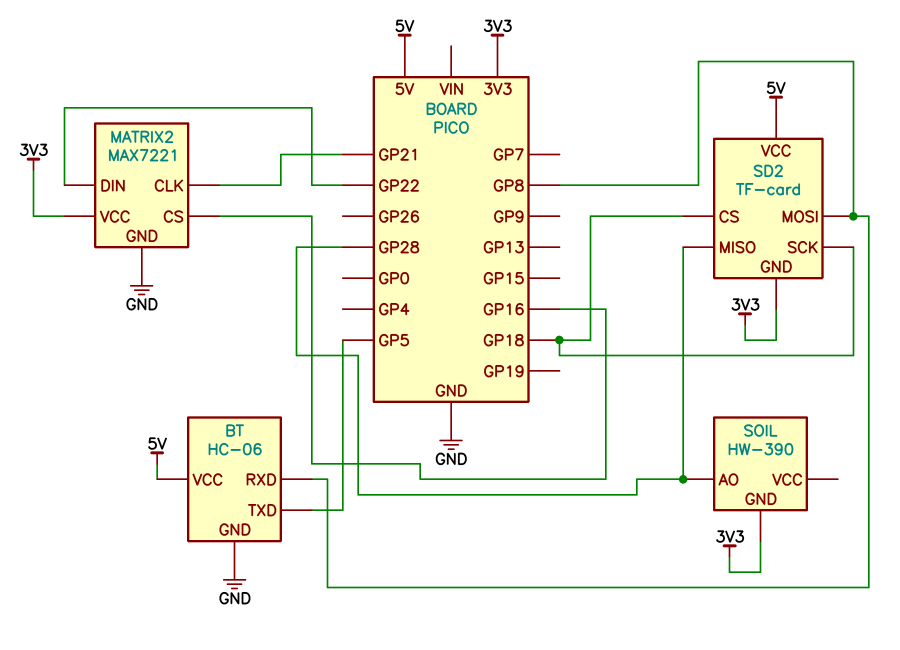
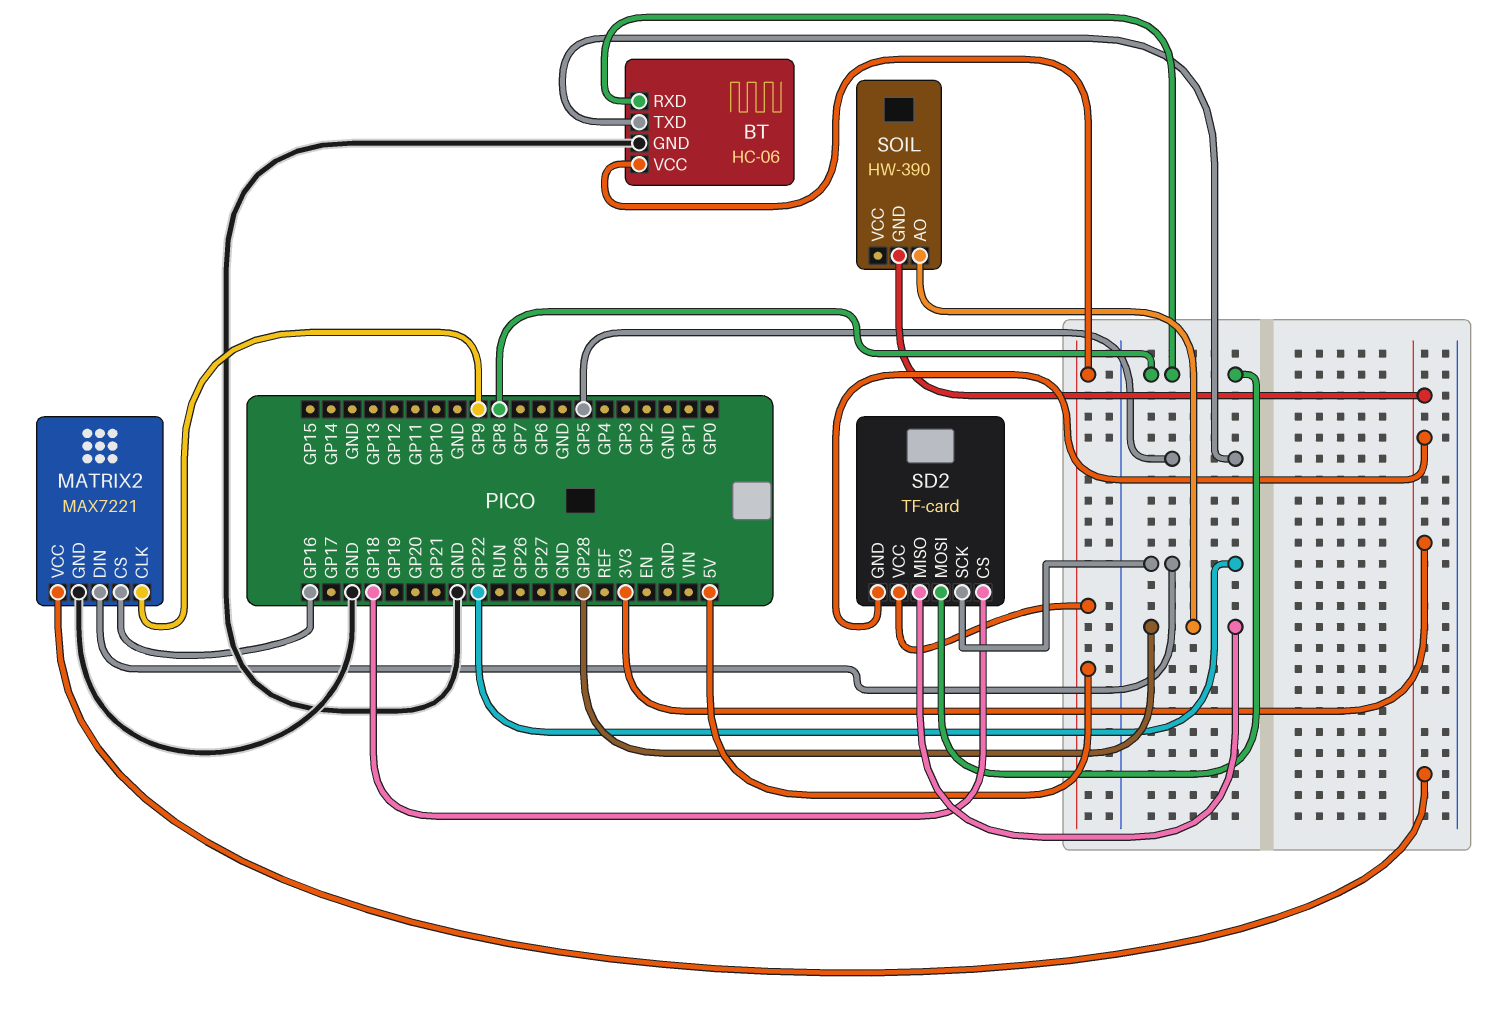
MATRIX2 pin CLK: GP21 -> GP9
SD2 pin SCK: GP18 -> GP22

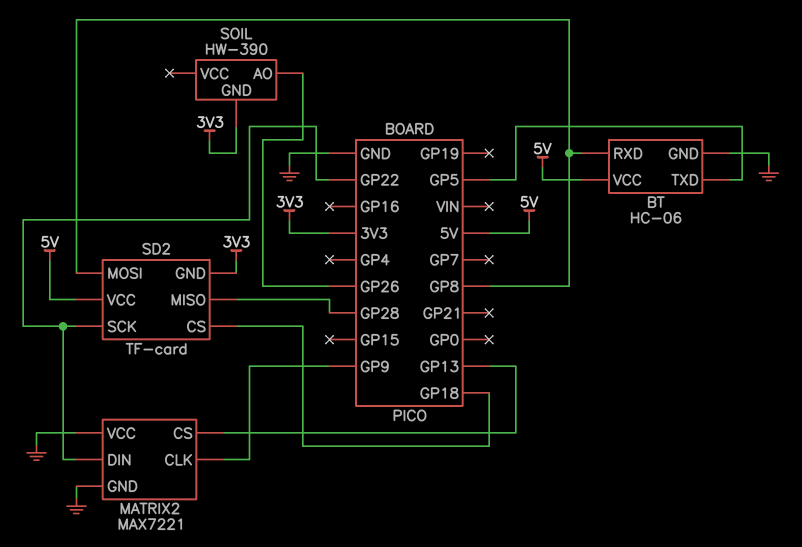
MATRIX2 pin CS: GP16 -> GP13
MATRIX2 pin VCC: 3V3 -> GND
SOIL pin AO: GP28 -> GP26

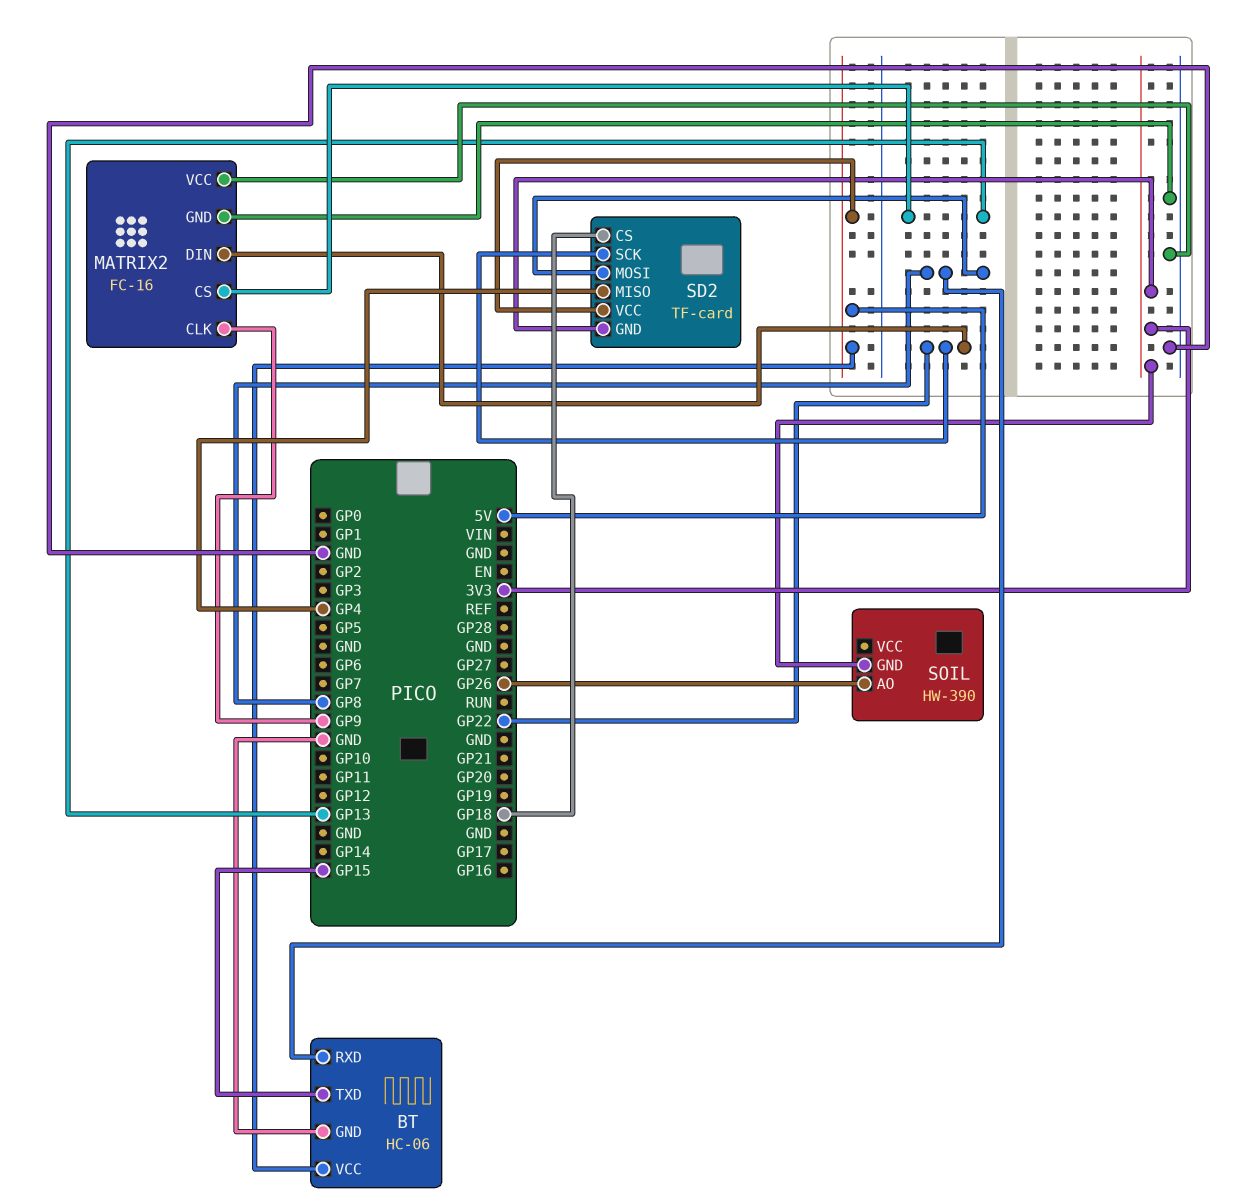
BT pin TXD: GP5 -> GP15
MATRIX2: MAX7221 -> FC-16
SD2 pin MISO: GP28 -> GP4

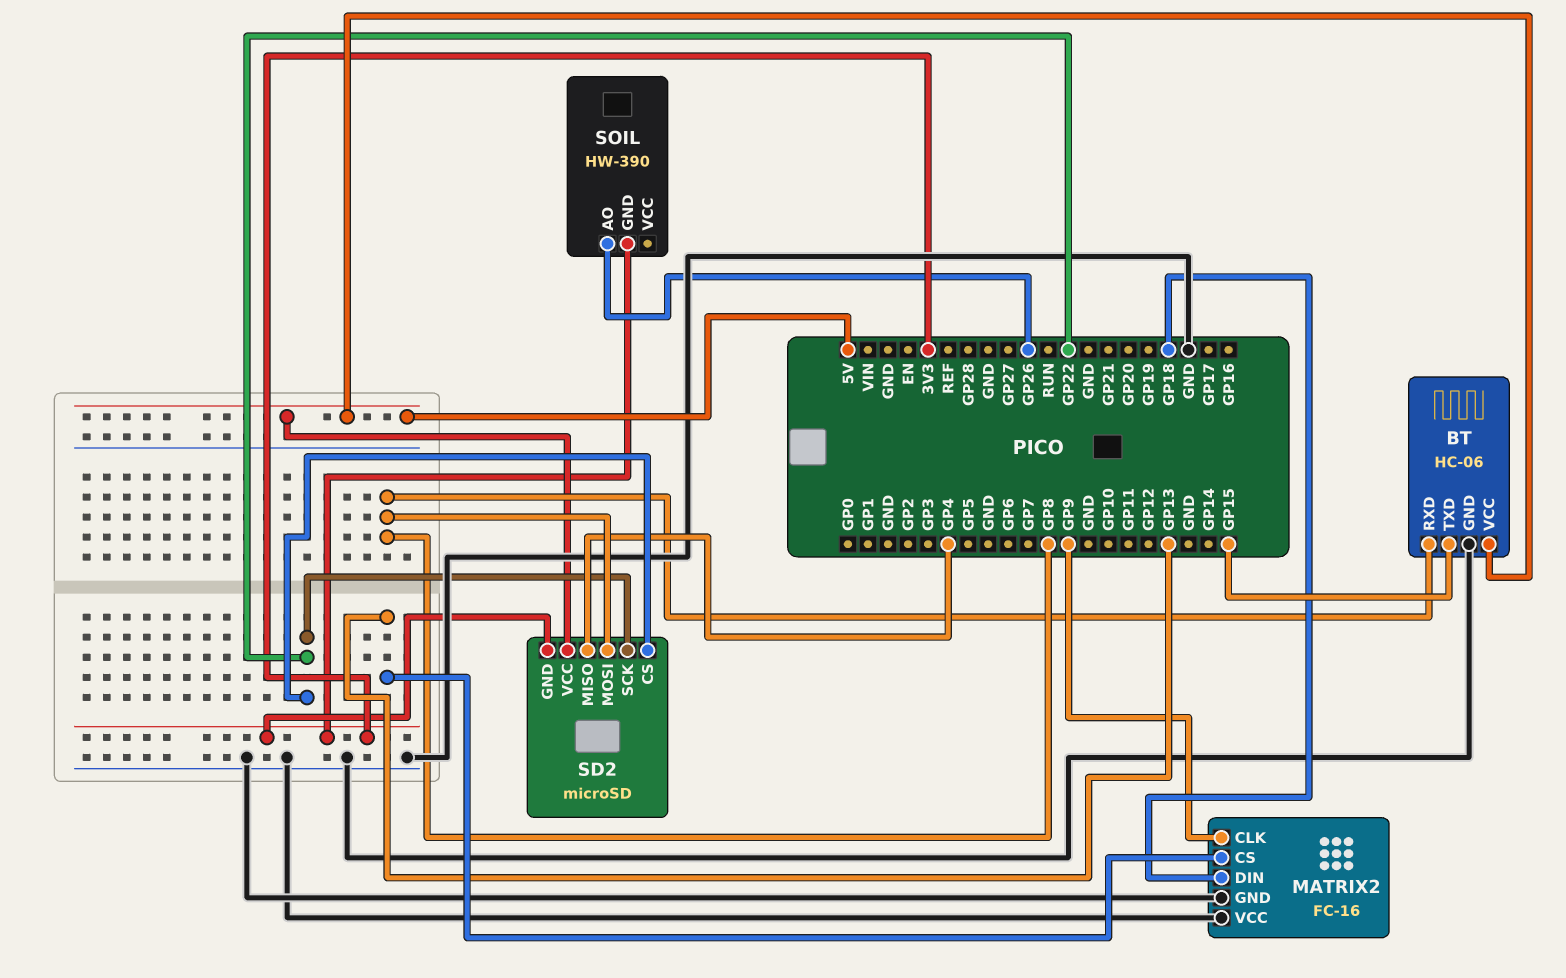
MATRIX2 pin DIN: GP22 -> GP18
SD2: TF-card -> microSD
SD2 pin CS: GP18 -> GP22

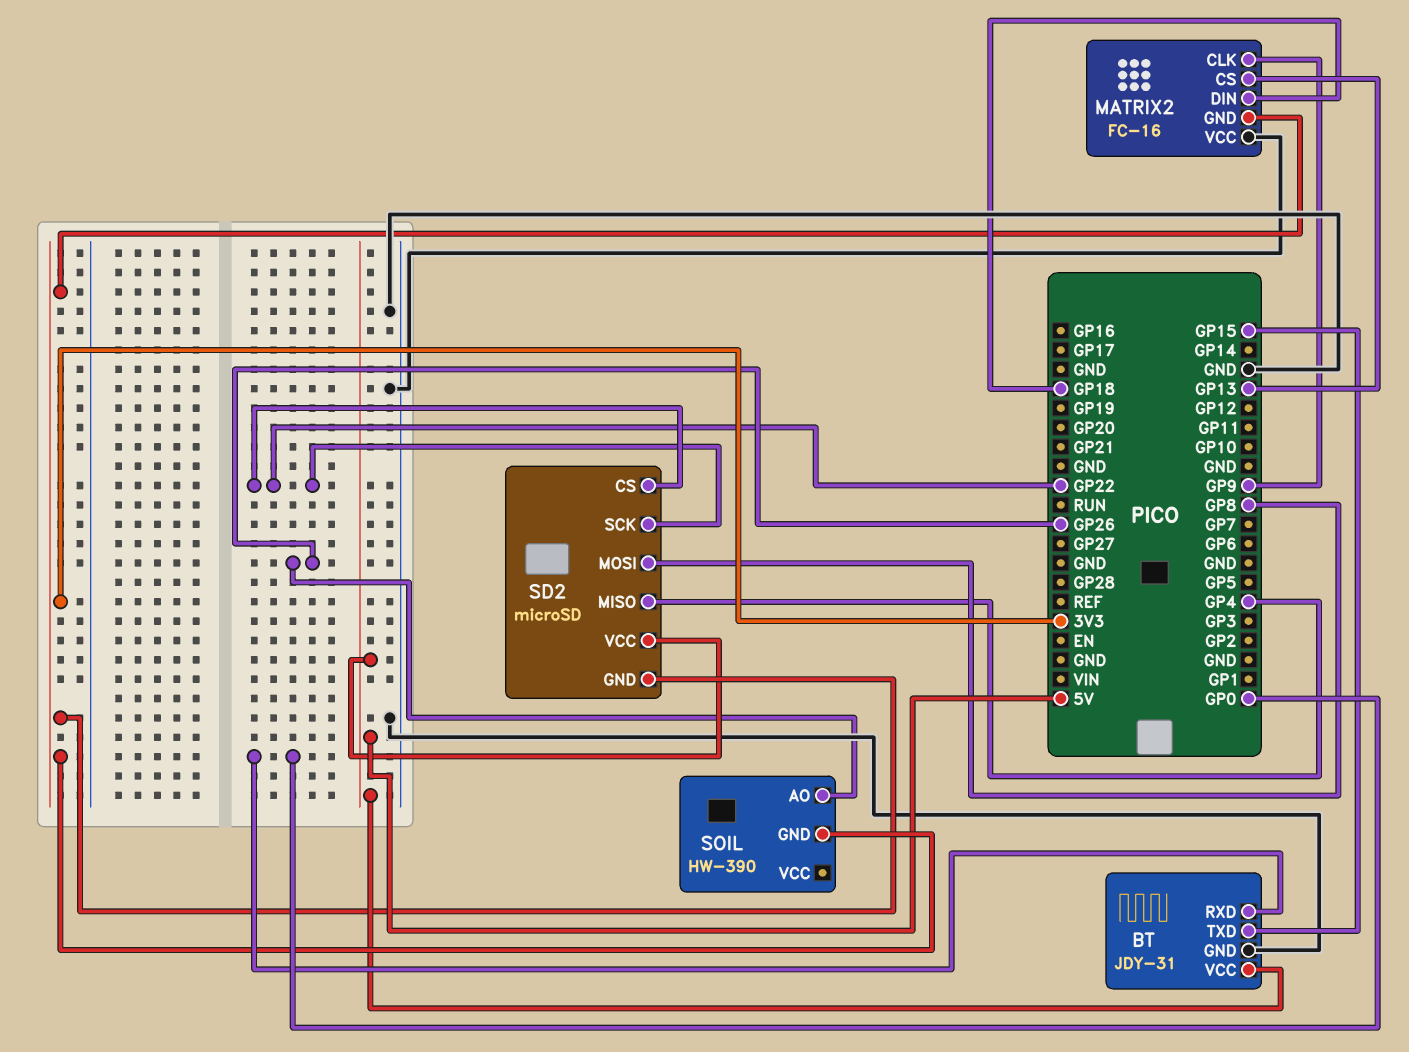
BT: HC-06 -> JDY-31
BT pin RXD: GP8 -> GP0
MATRIX2 pin GND: GND -> 3V3

